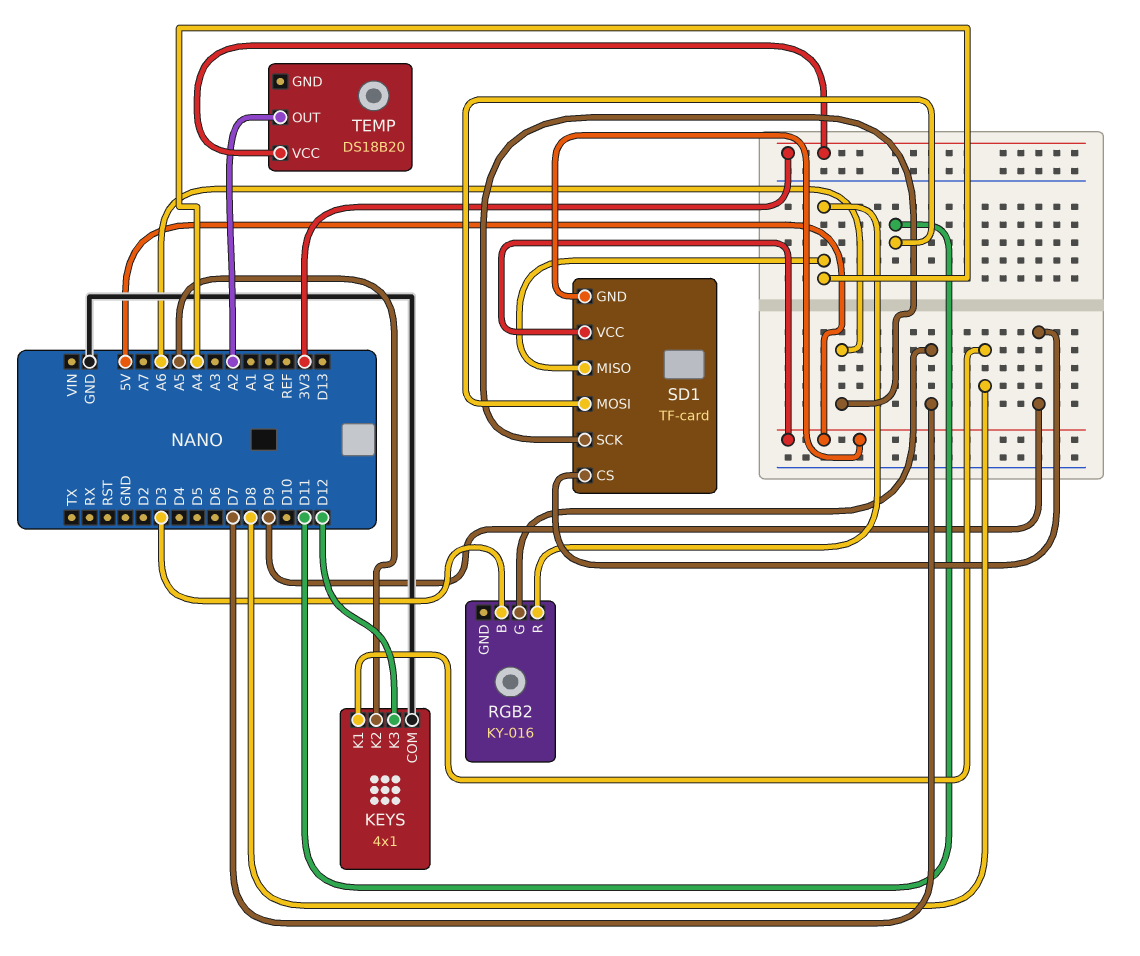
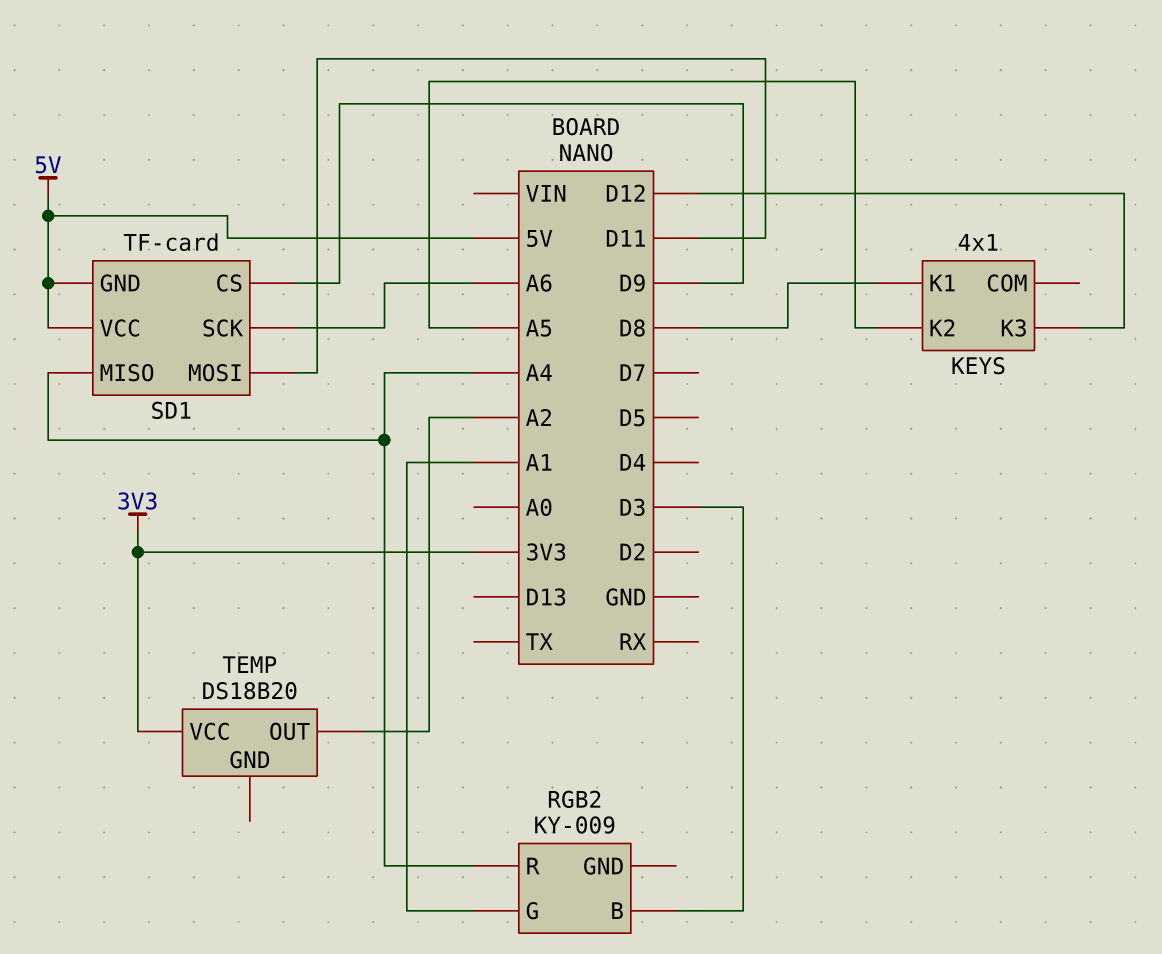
KEYS pin COM: GND -> none
RGB2: KY-016 -> KY-009
RGB2 pin G: D7 -> A1

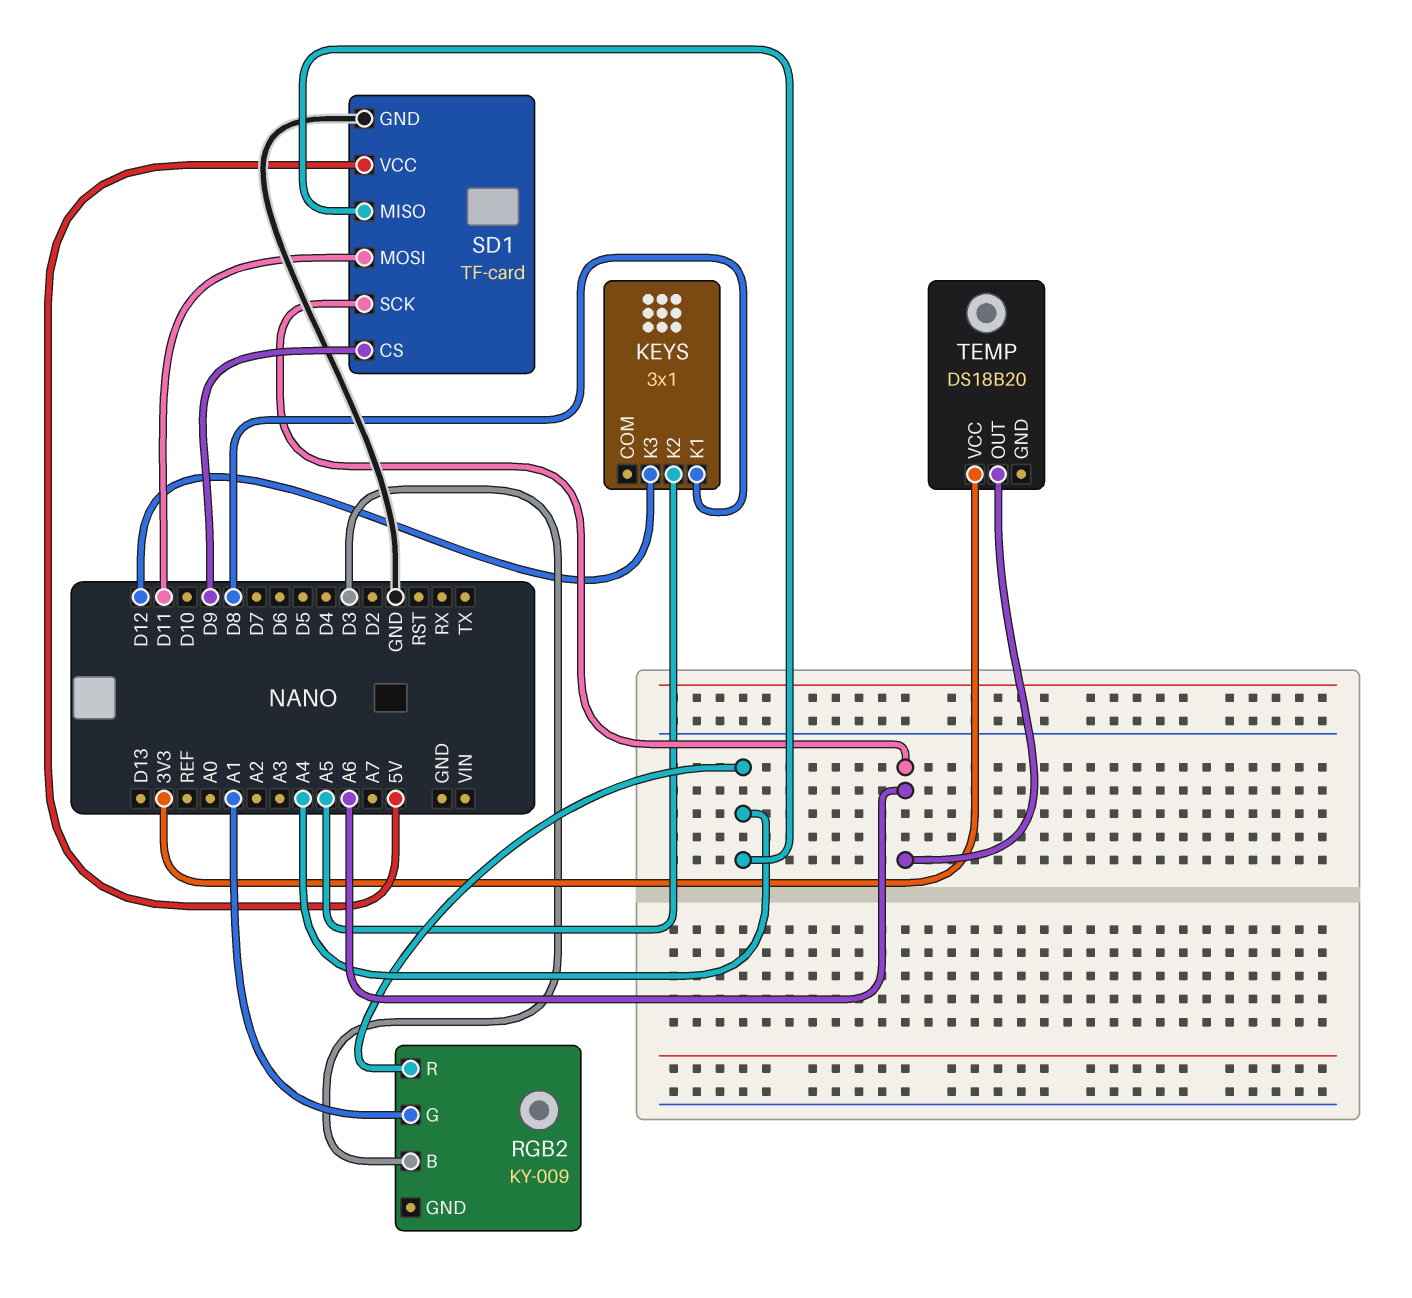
KEYS: 4x1 -> 3x1
SD1 pin GND: 5V -> GND
TEMP pin OUT: A2 -> A6

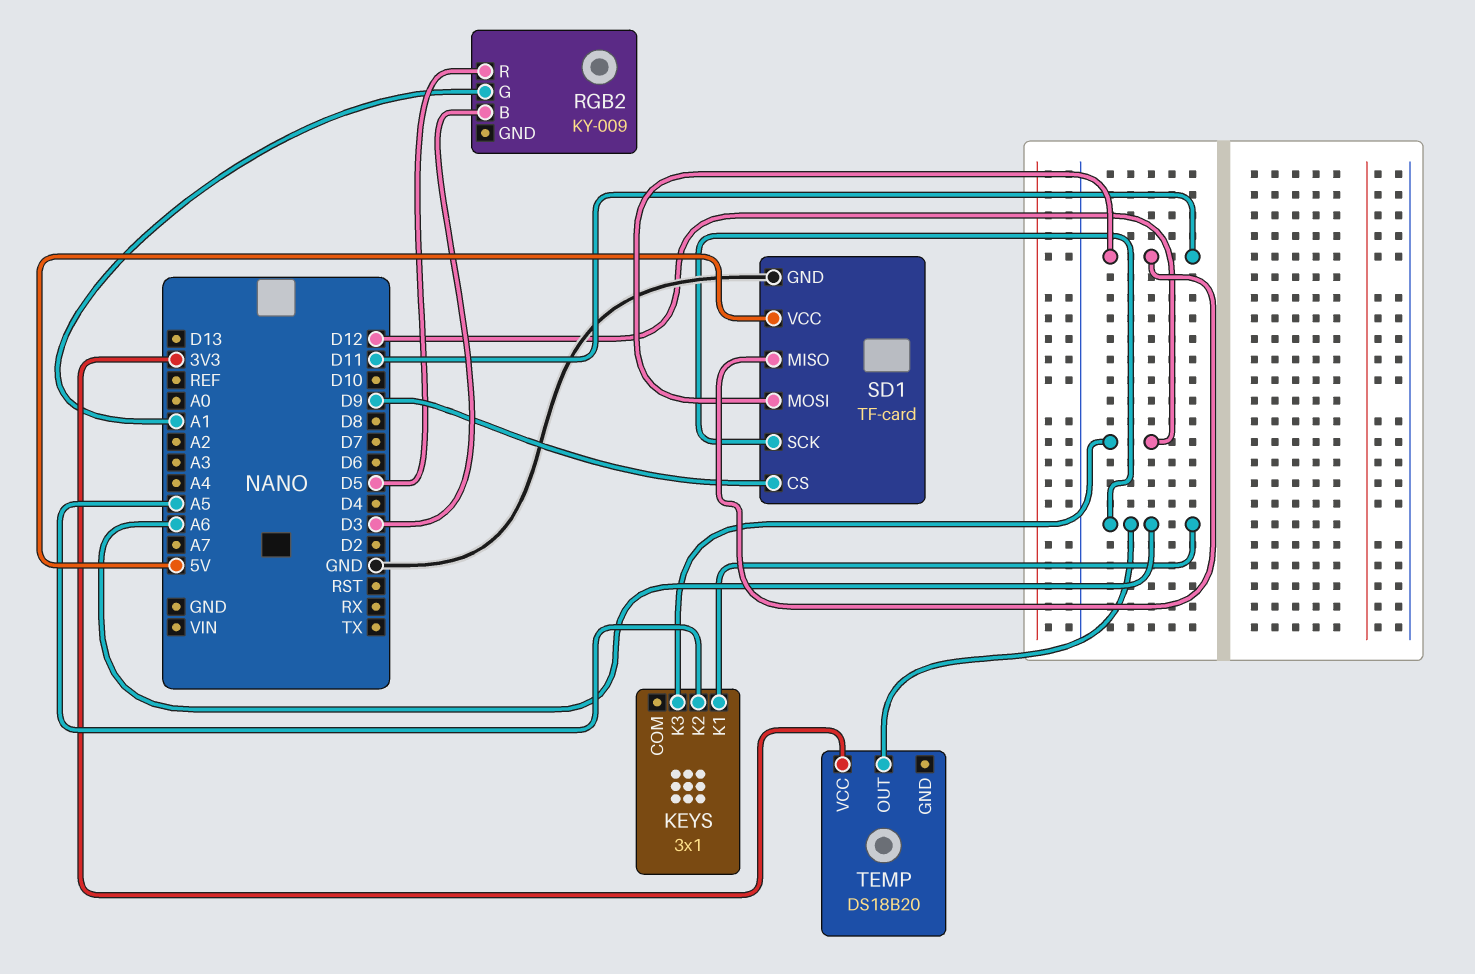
KEYS pin K1: D8 -> A6
RGB2 pin R: A4 -> D5
SD1 pin MISO: A4 -> D11

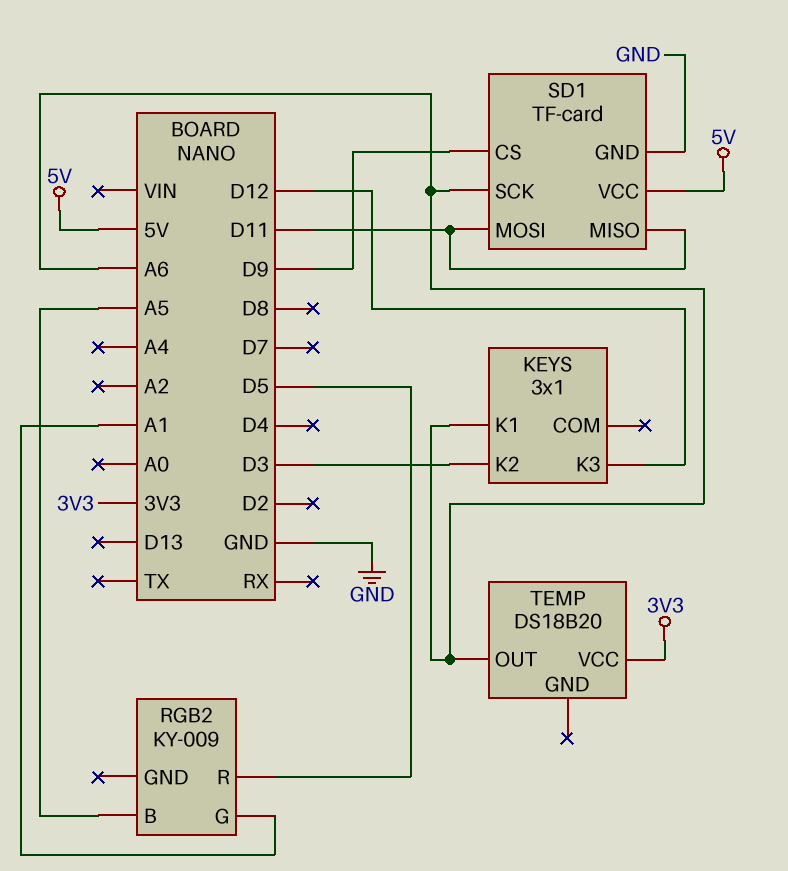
KEYS pin K2: A5 -> D3
RGB2 pin B: D3 -> A5

